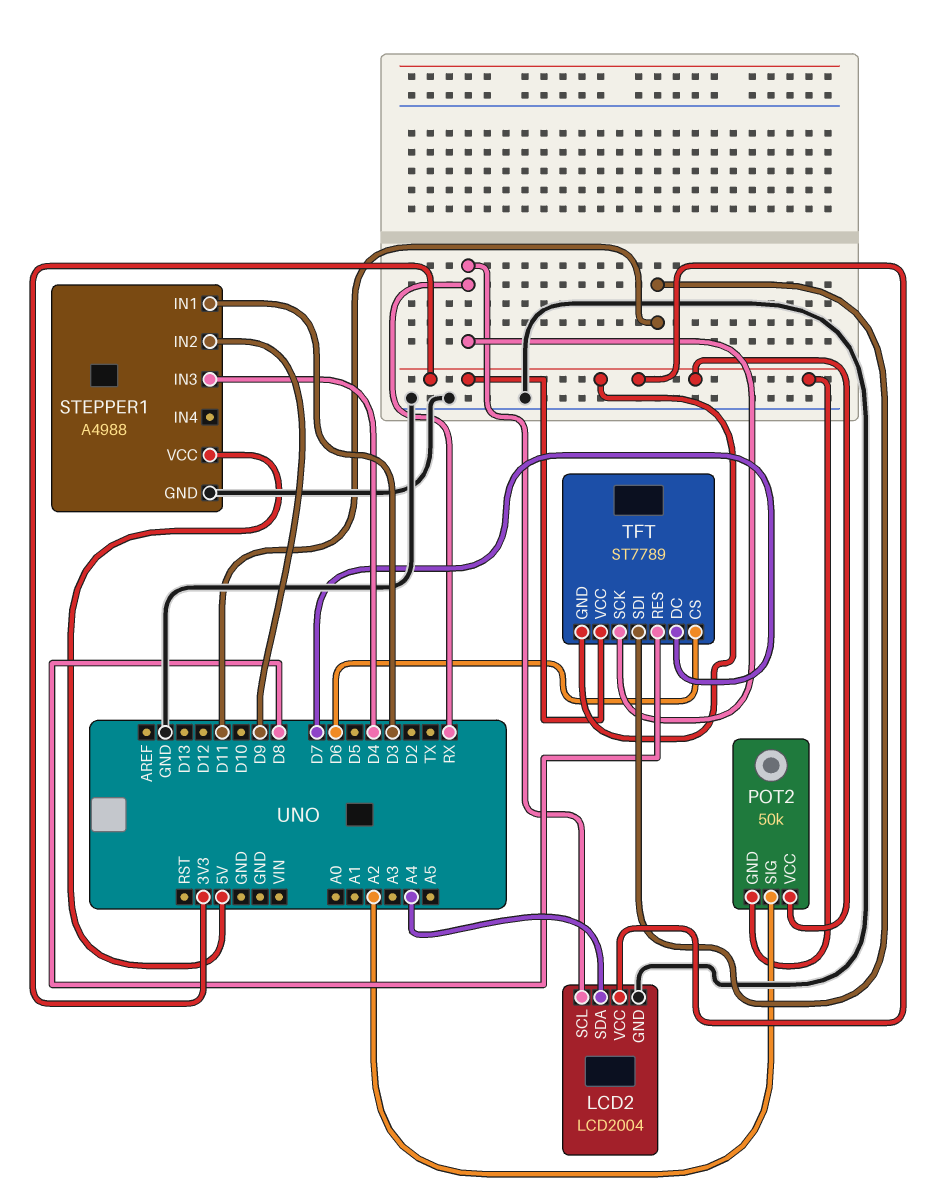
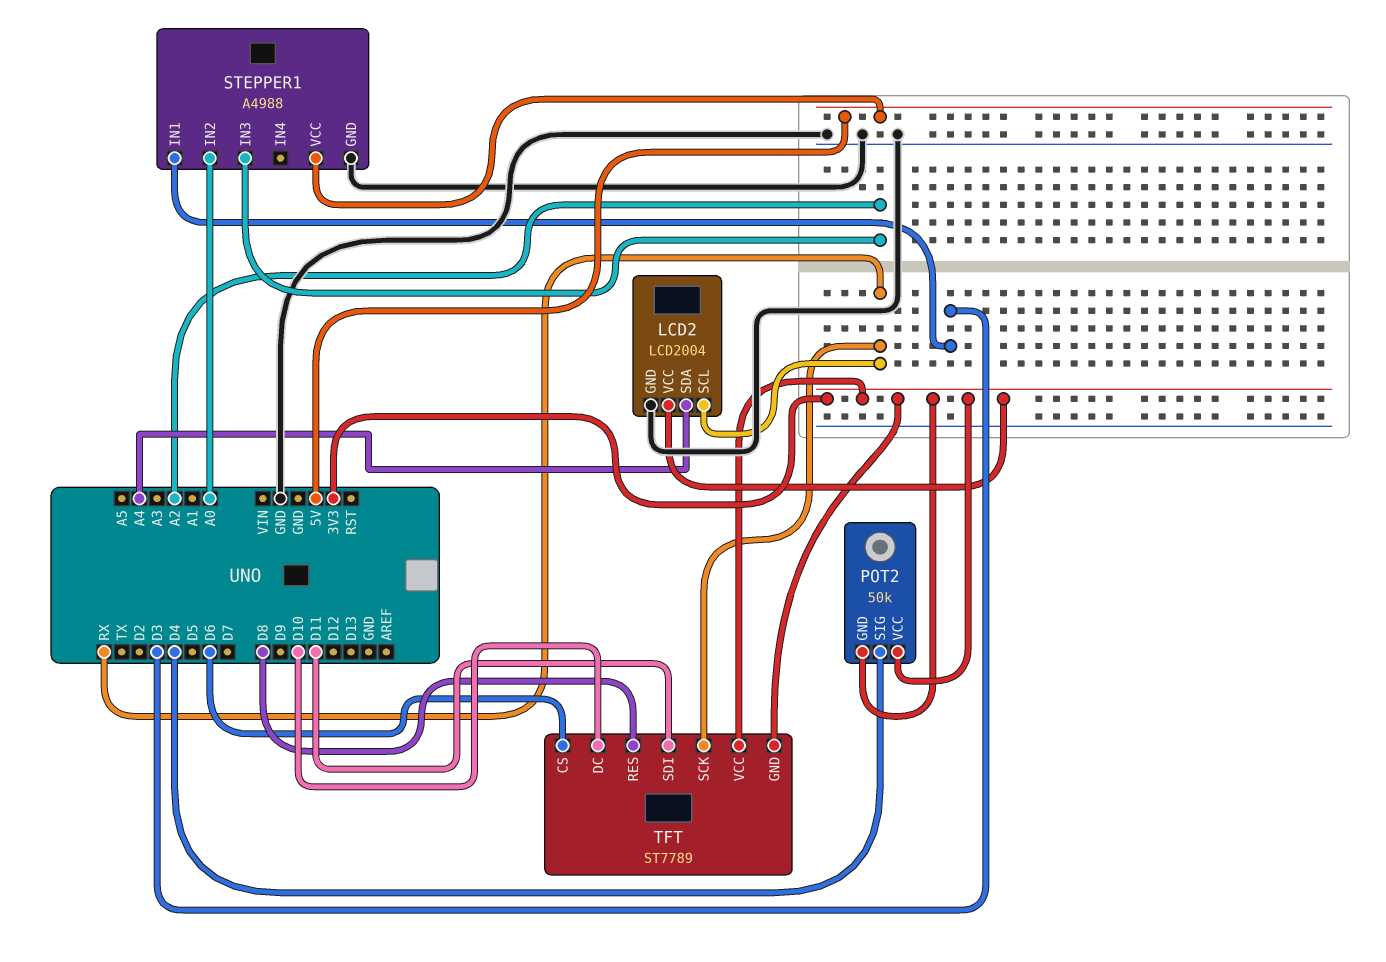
POT2 pin SIG: A2 -> D4
STEPPER1 pin IN2: D9 -> A0
STEPPER1 pin IN3: D4 -> A2
TFT pin DC: D7 -> D10

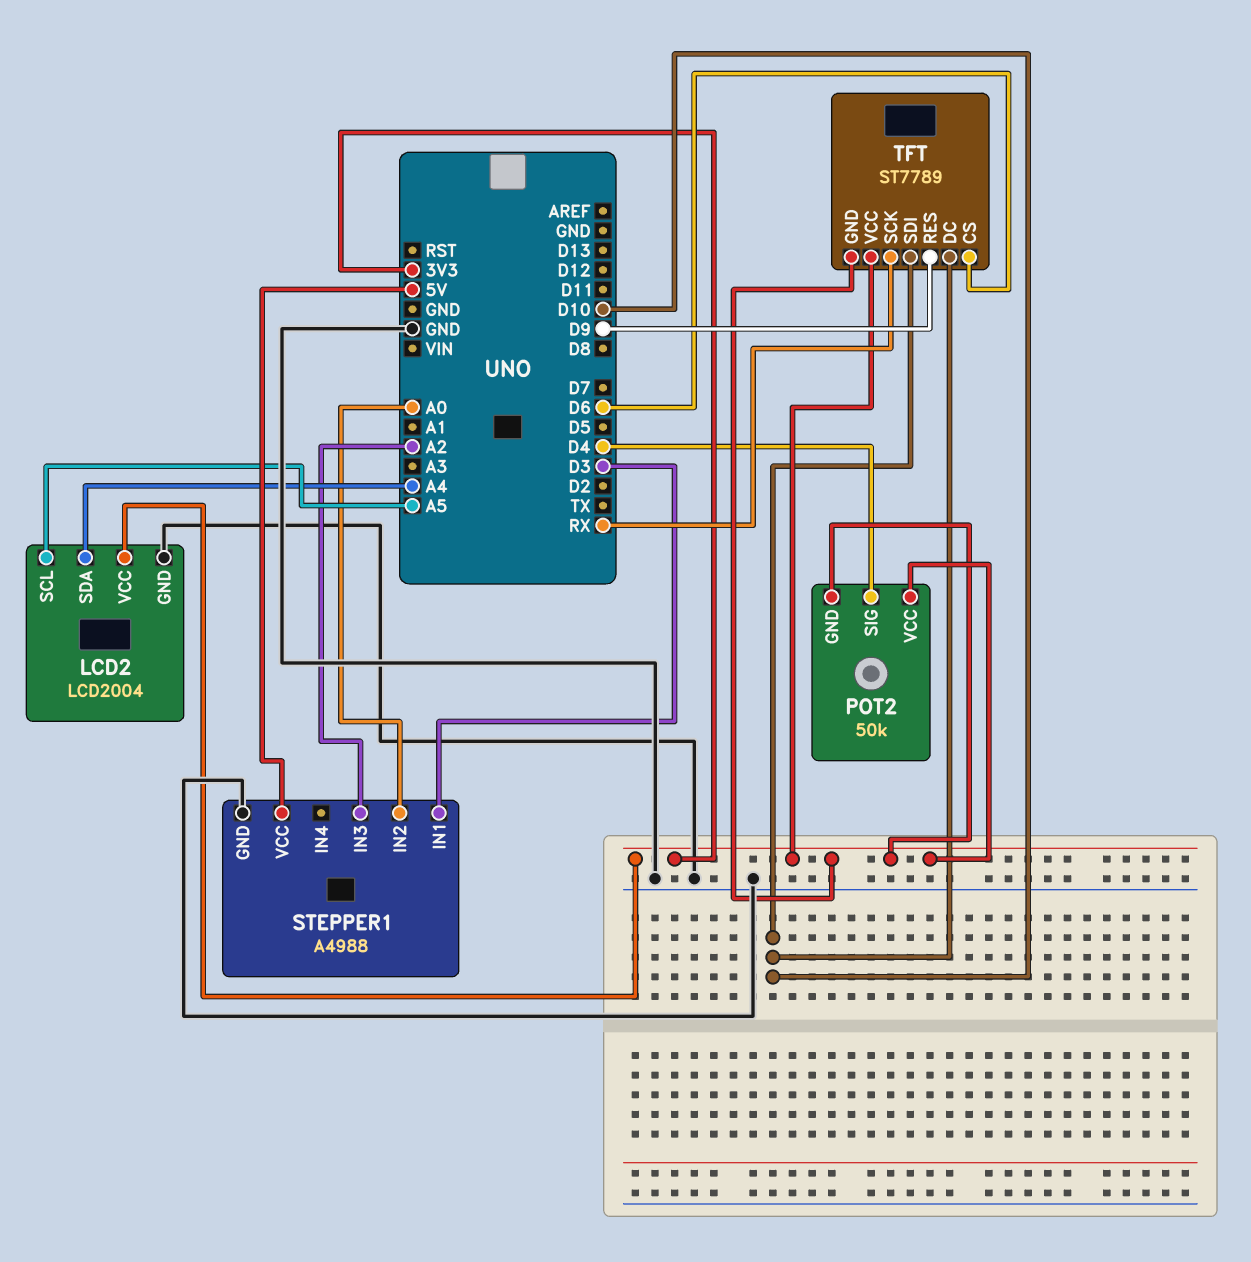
LCD2 pin SCL: RX -> A5
TFT pin RES: D8 -> D9
TFT pin SDI: D11 -> D10

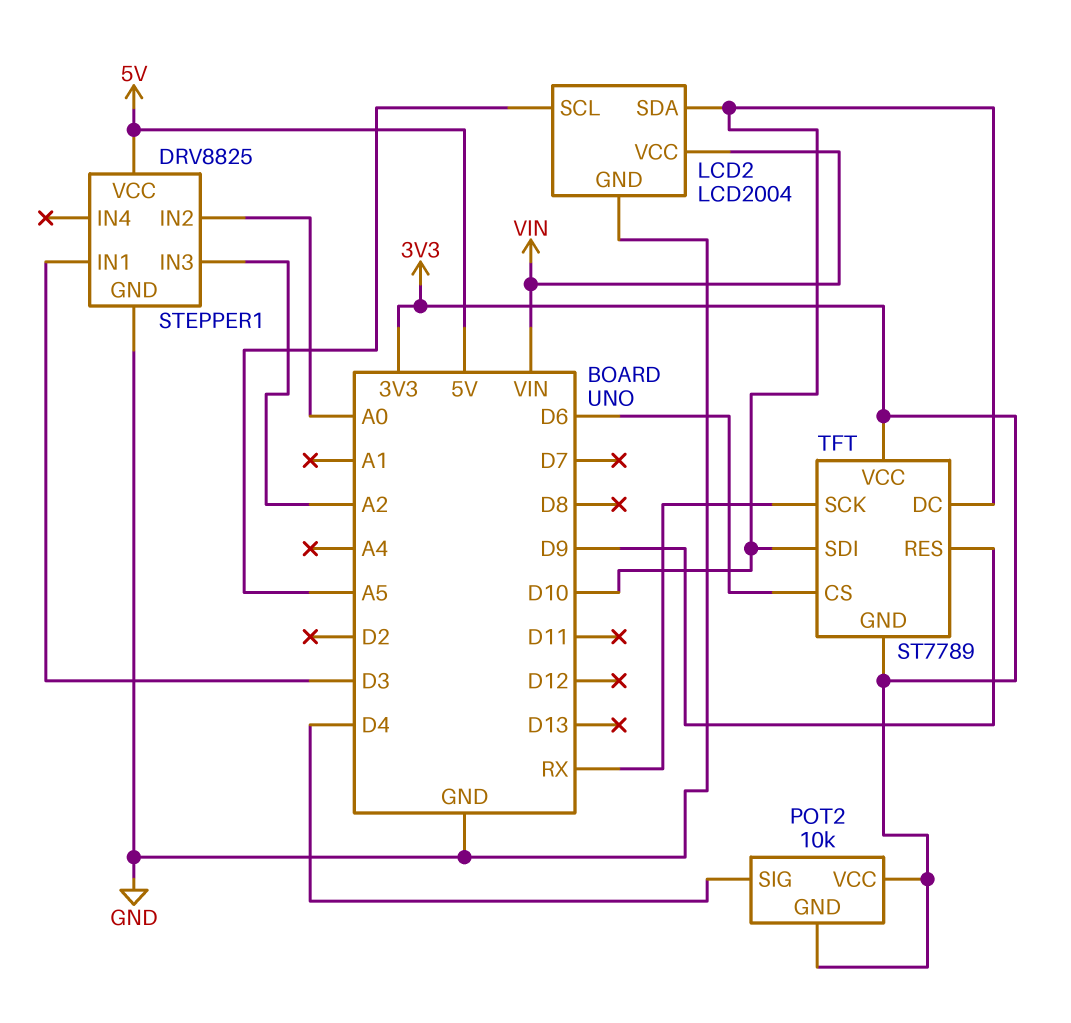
LCD2 pin SDA: A4 -> D10
LCD2 pin VCC: 3V3 -> VIN
POT2: 50k -> 10k
STEPPER1: A4988 -> DRV8825

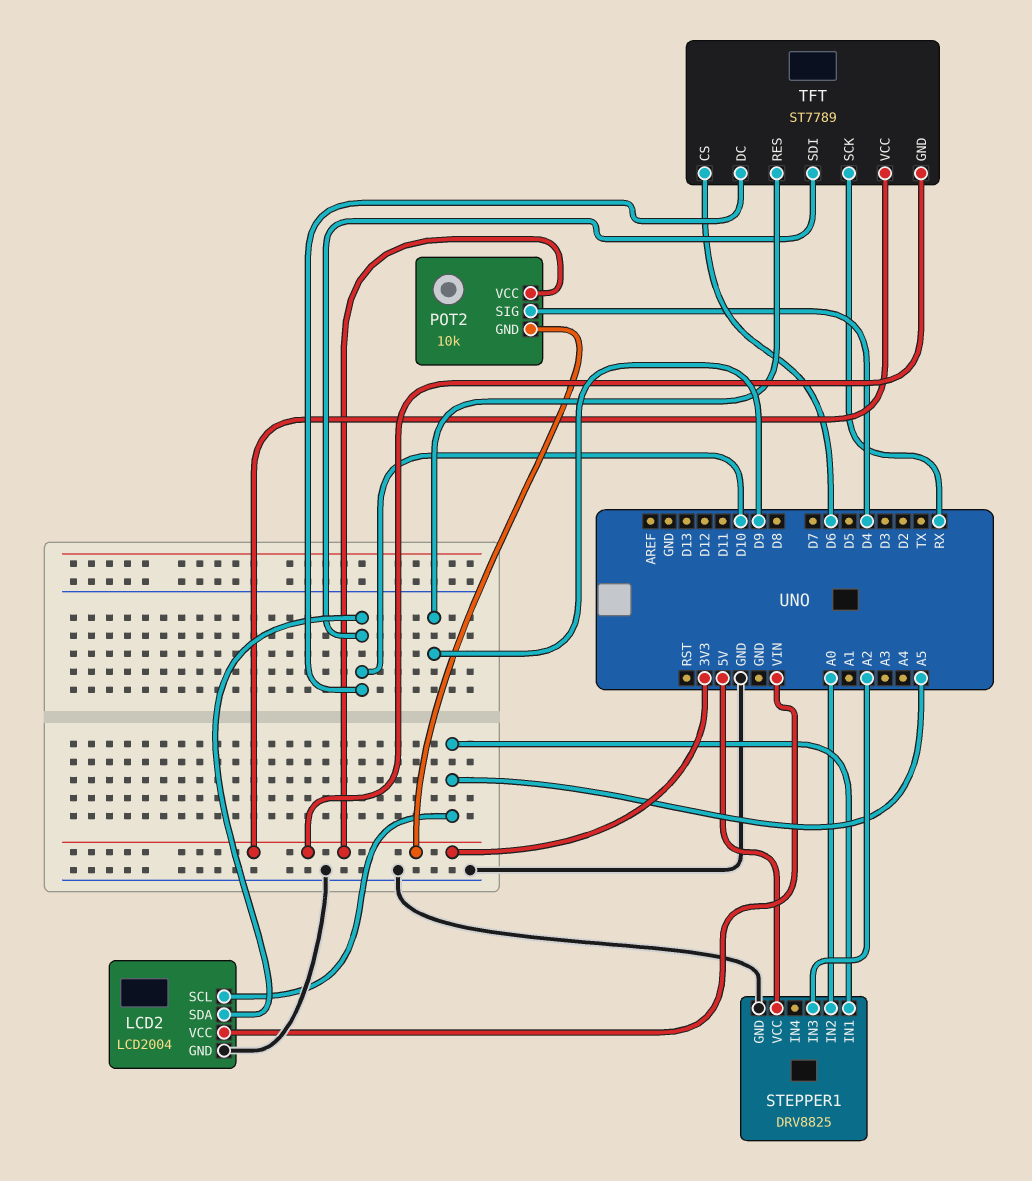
STEPPER1 pin IN1: D3 -> A5

